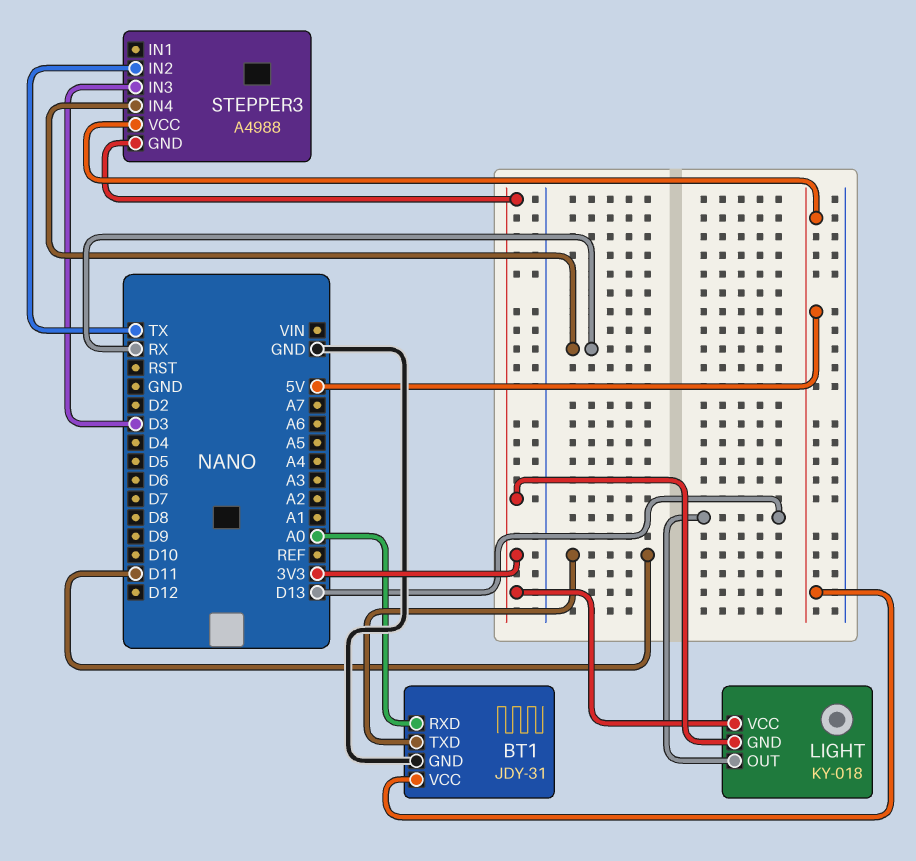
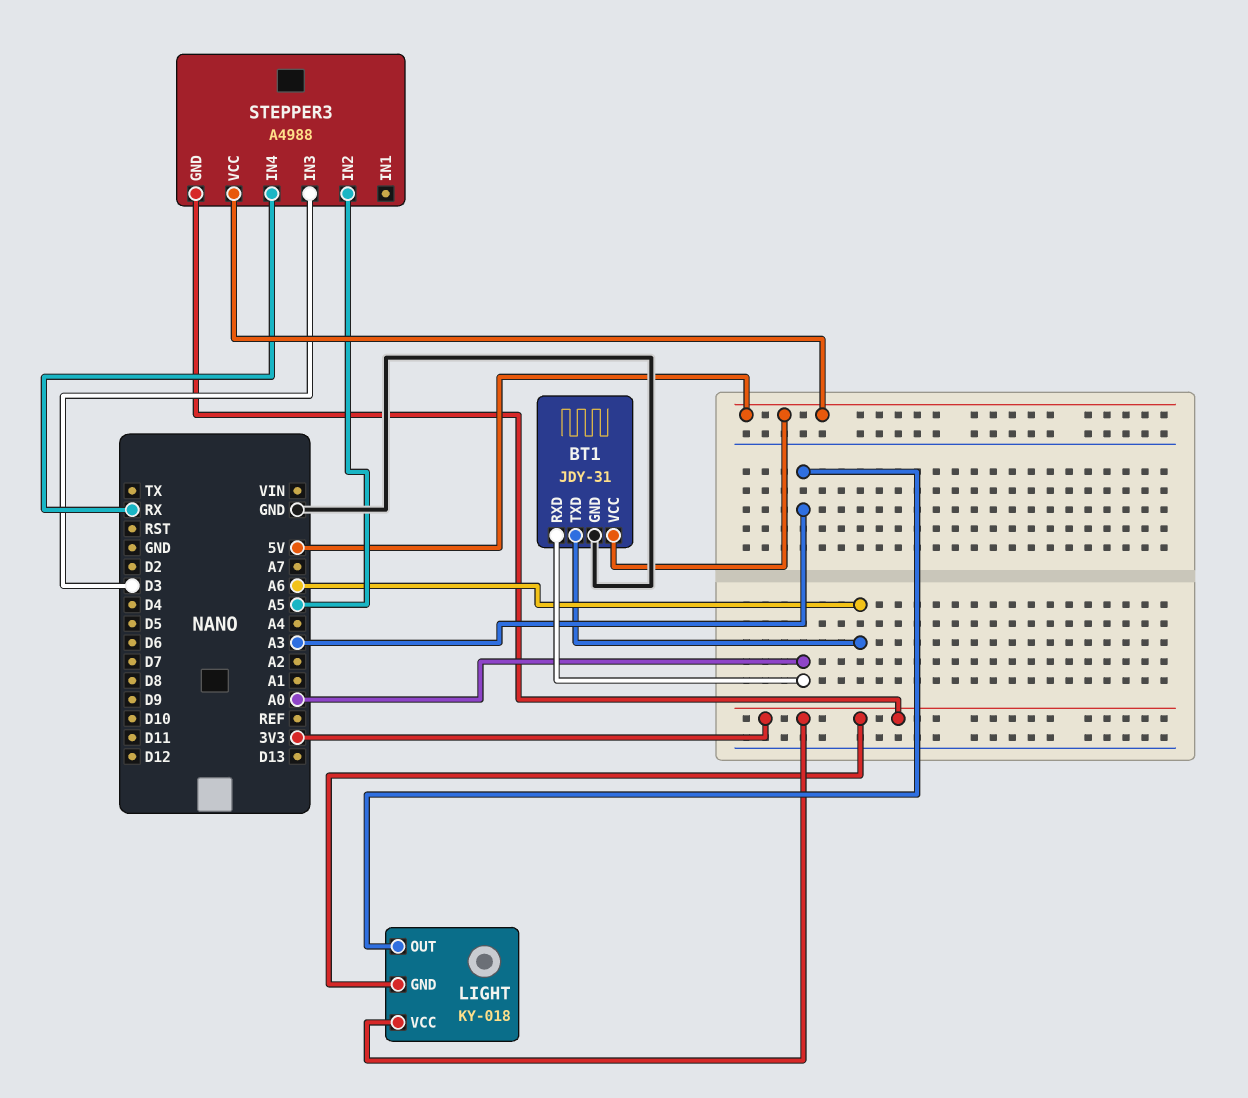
BT1 pin TXD: D11 -> A6
LIGHT pin OUT: D13 -> A3
STEPPER3 pin IN2: TX -> A5

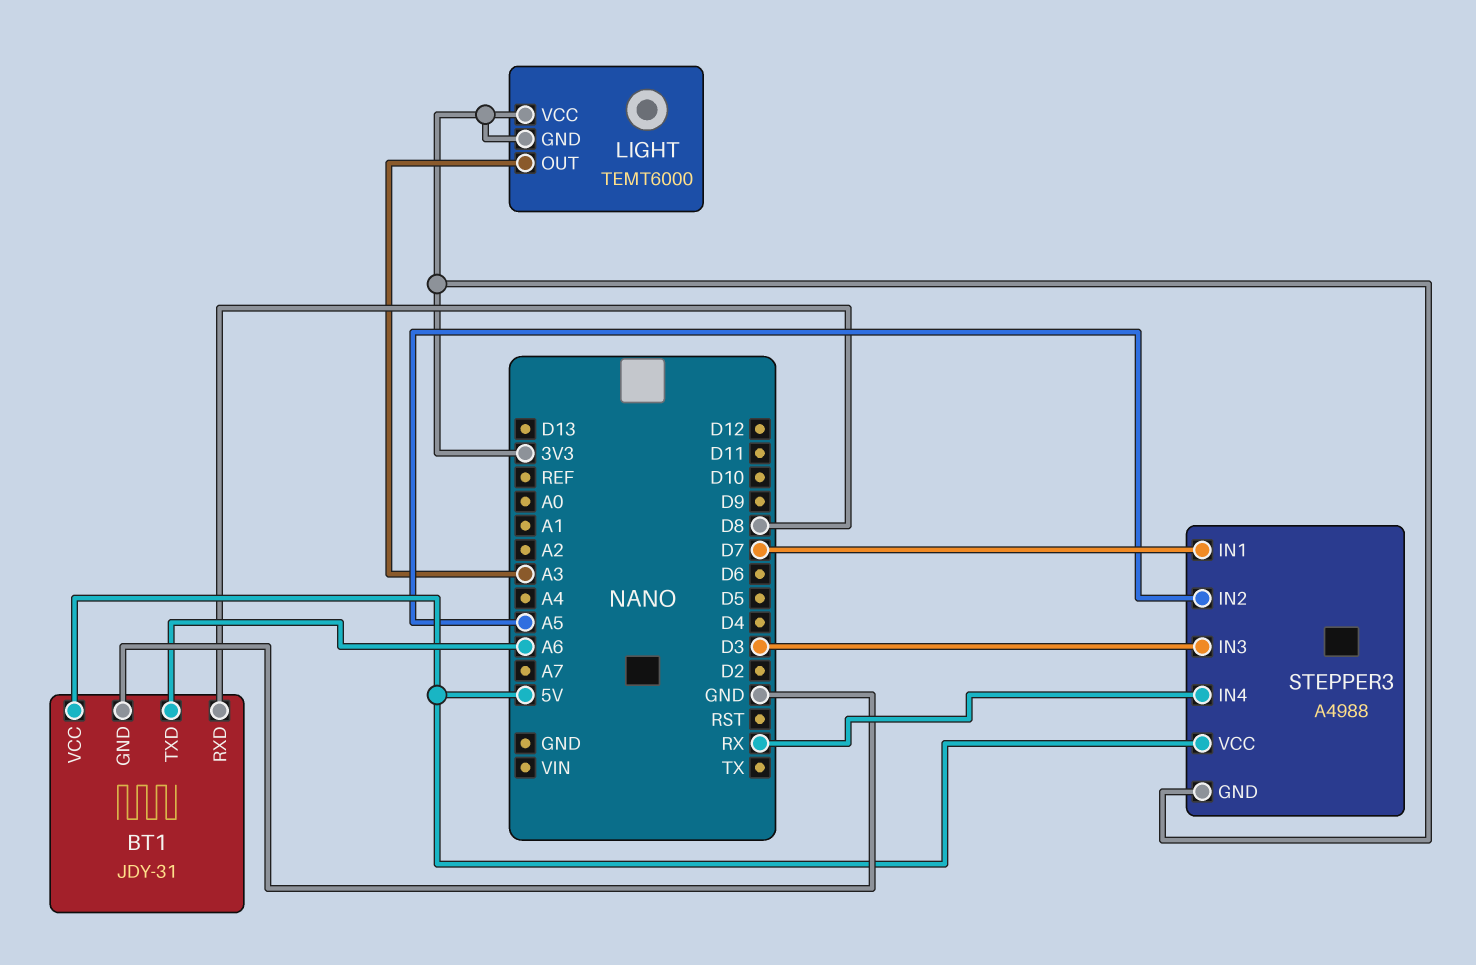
BT1 pin RXD: A0 -> D8
LIGHT: KY-018 -> TEMT6000
STEPPER3 pin IN1: none -> D7

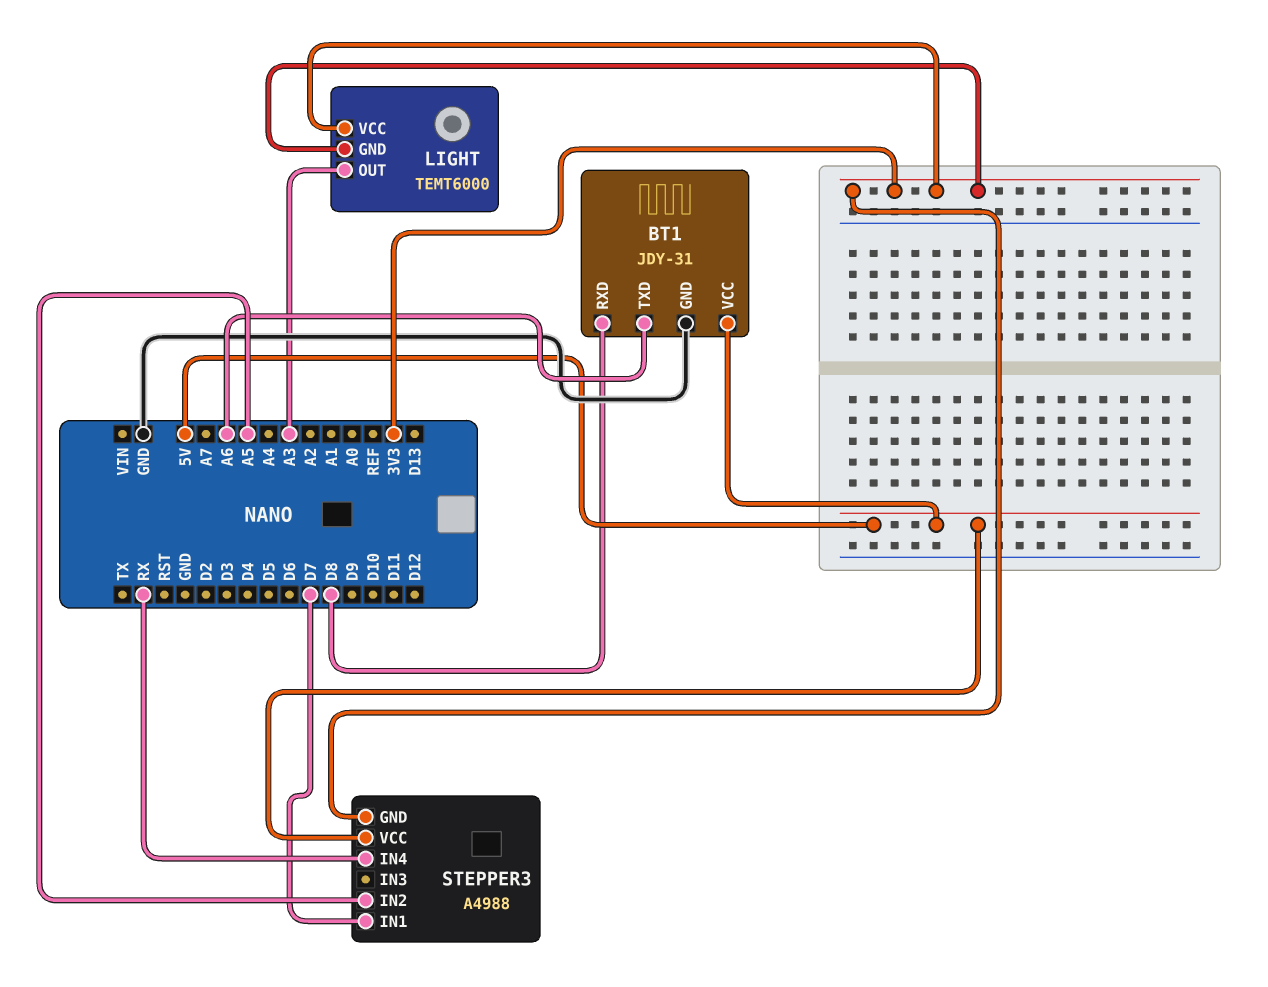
STEPPER3 pin IN3: D3 -> none

